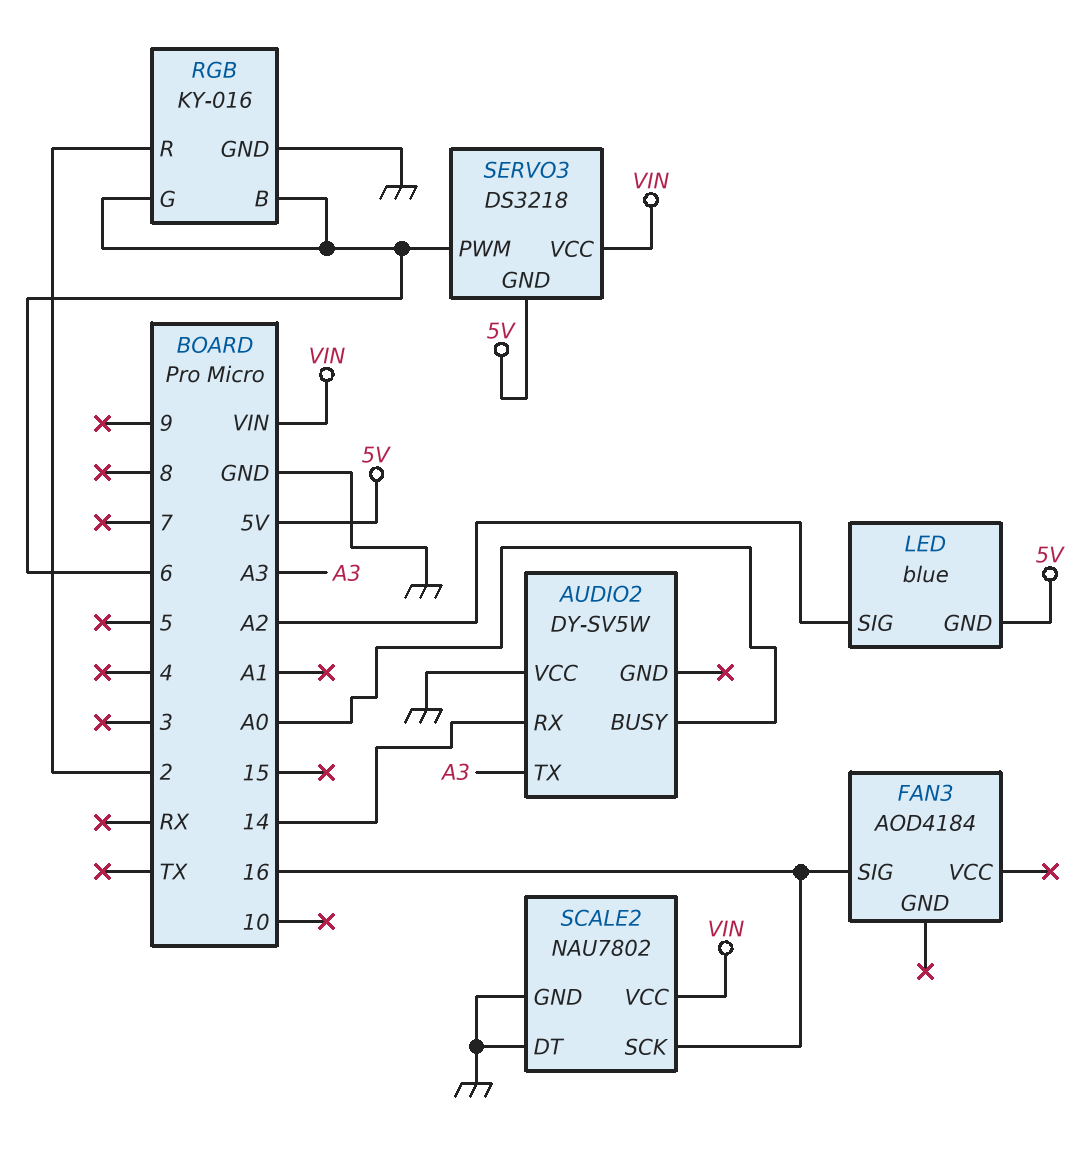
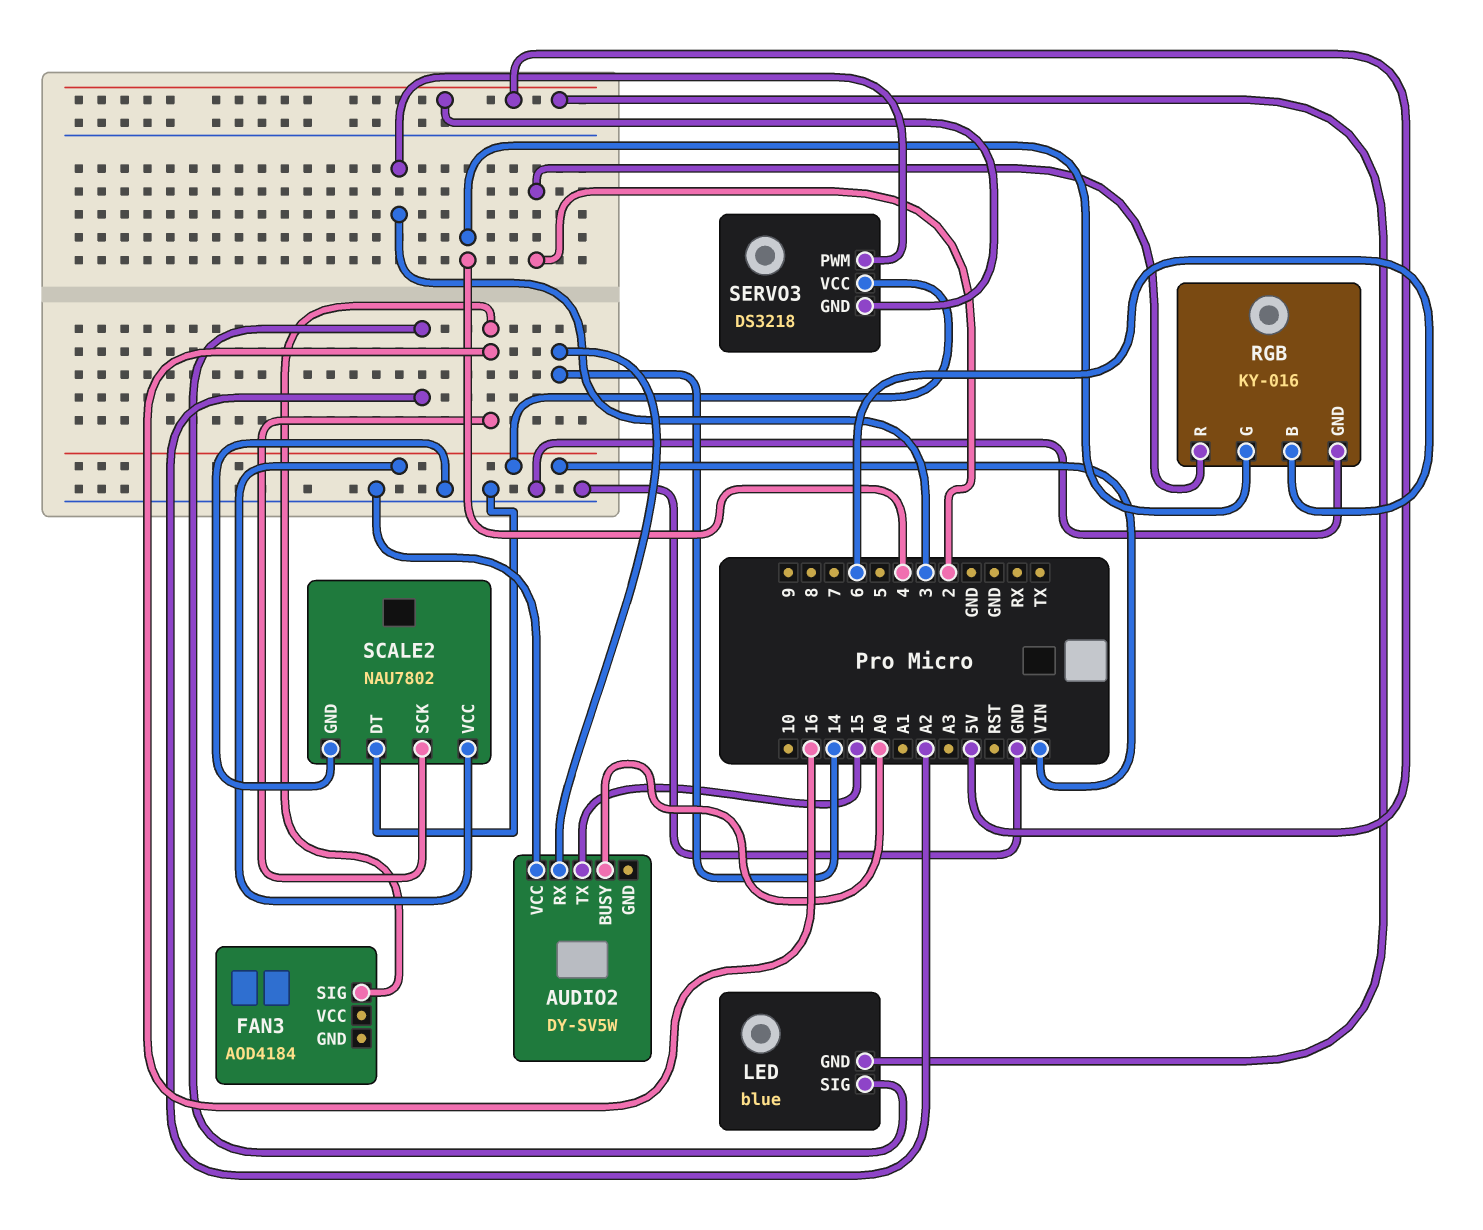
AUDIO2 pin TX: A3 -> 15
RGB pin G: 6 -> 4
SERVO3 pin PWM: 6 -> 3

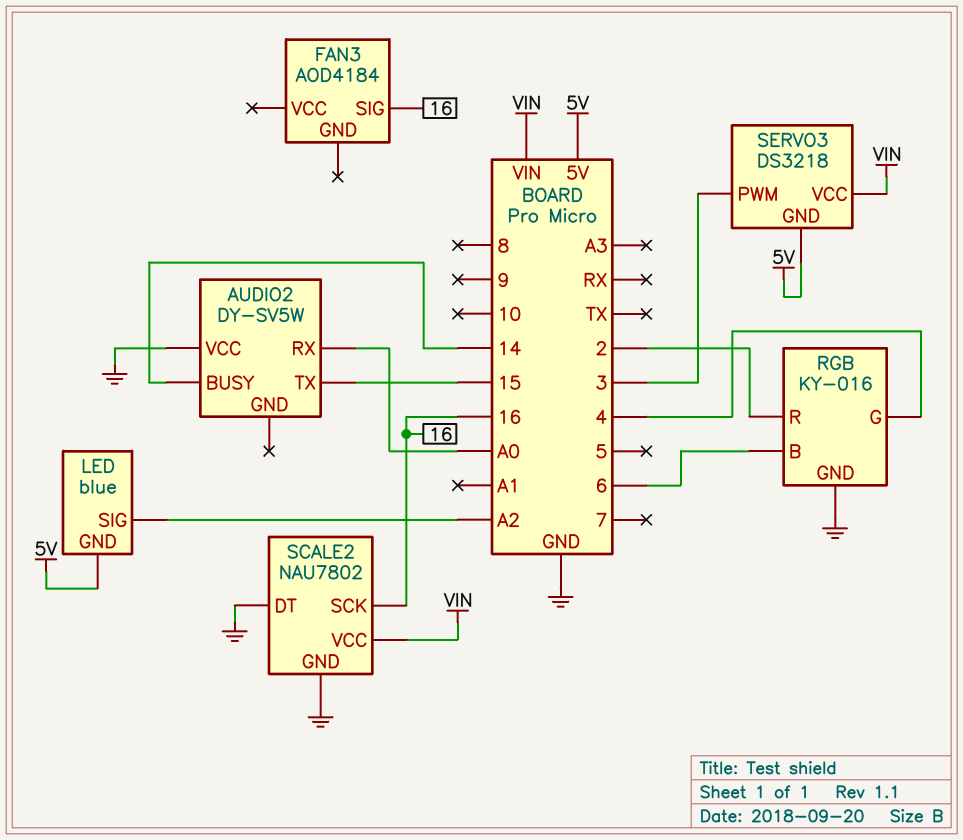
AUDIO2 pin BUSY: A0 -> 14
AUDIO2 pin RX: 14 -> A0

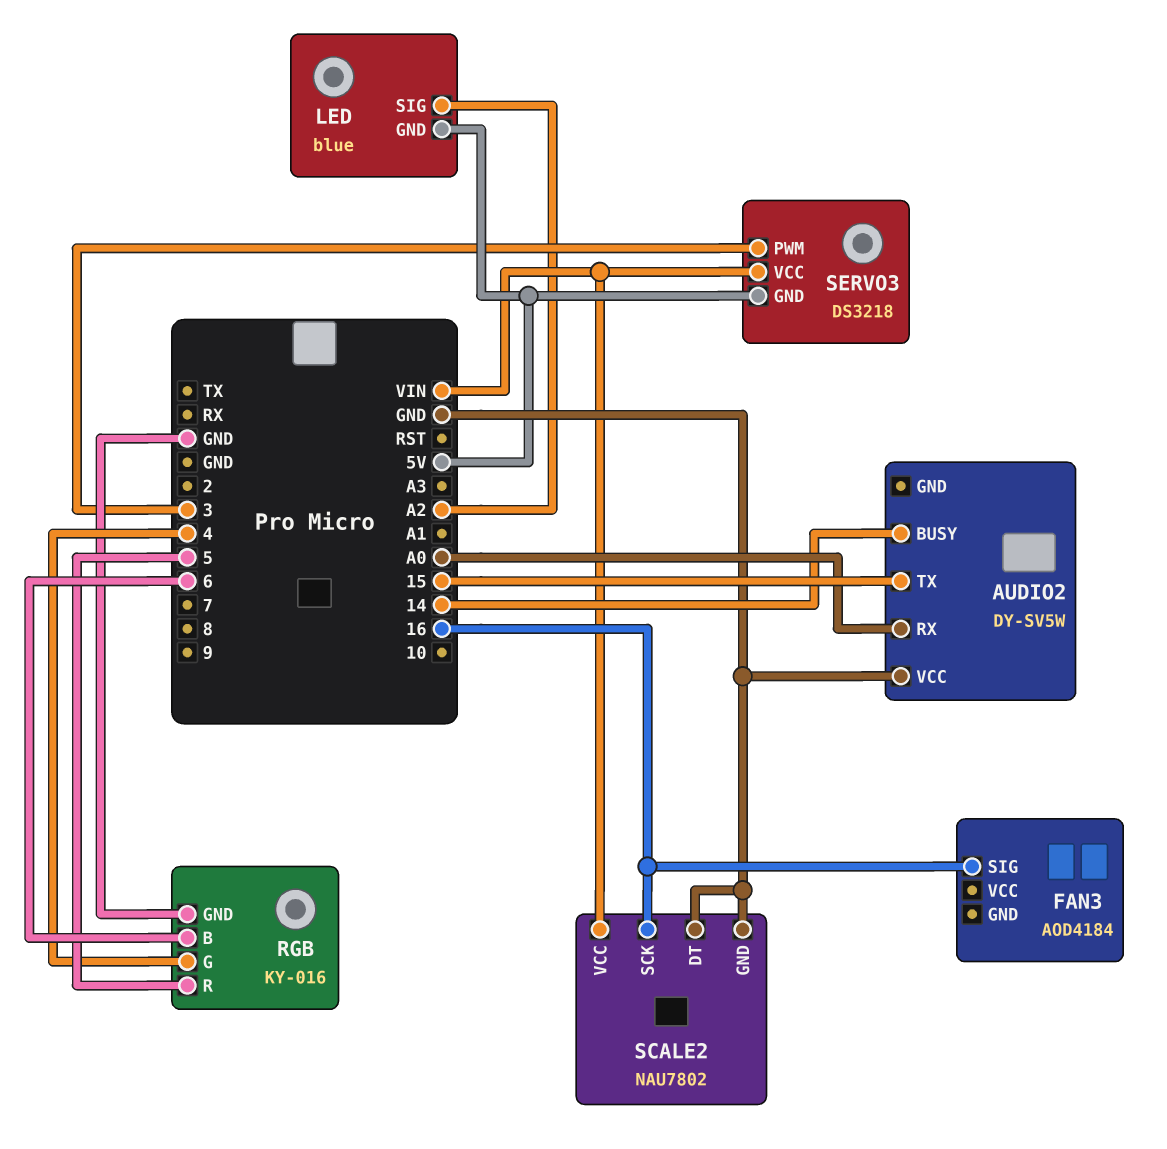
RGB pin R: 2 -> 5

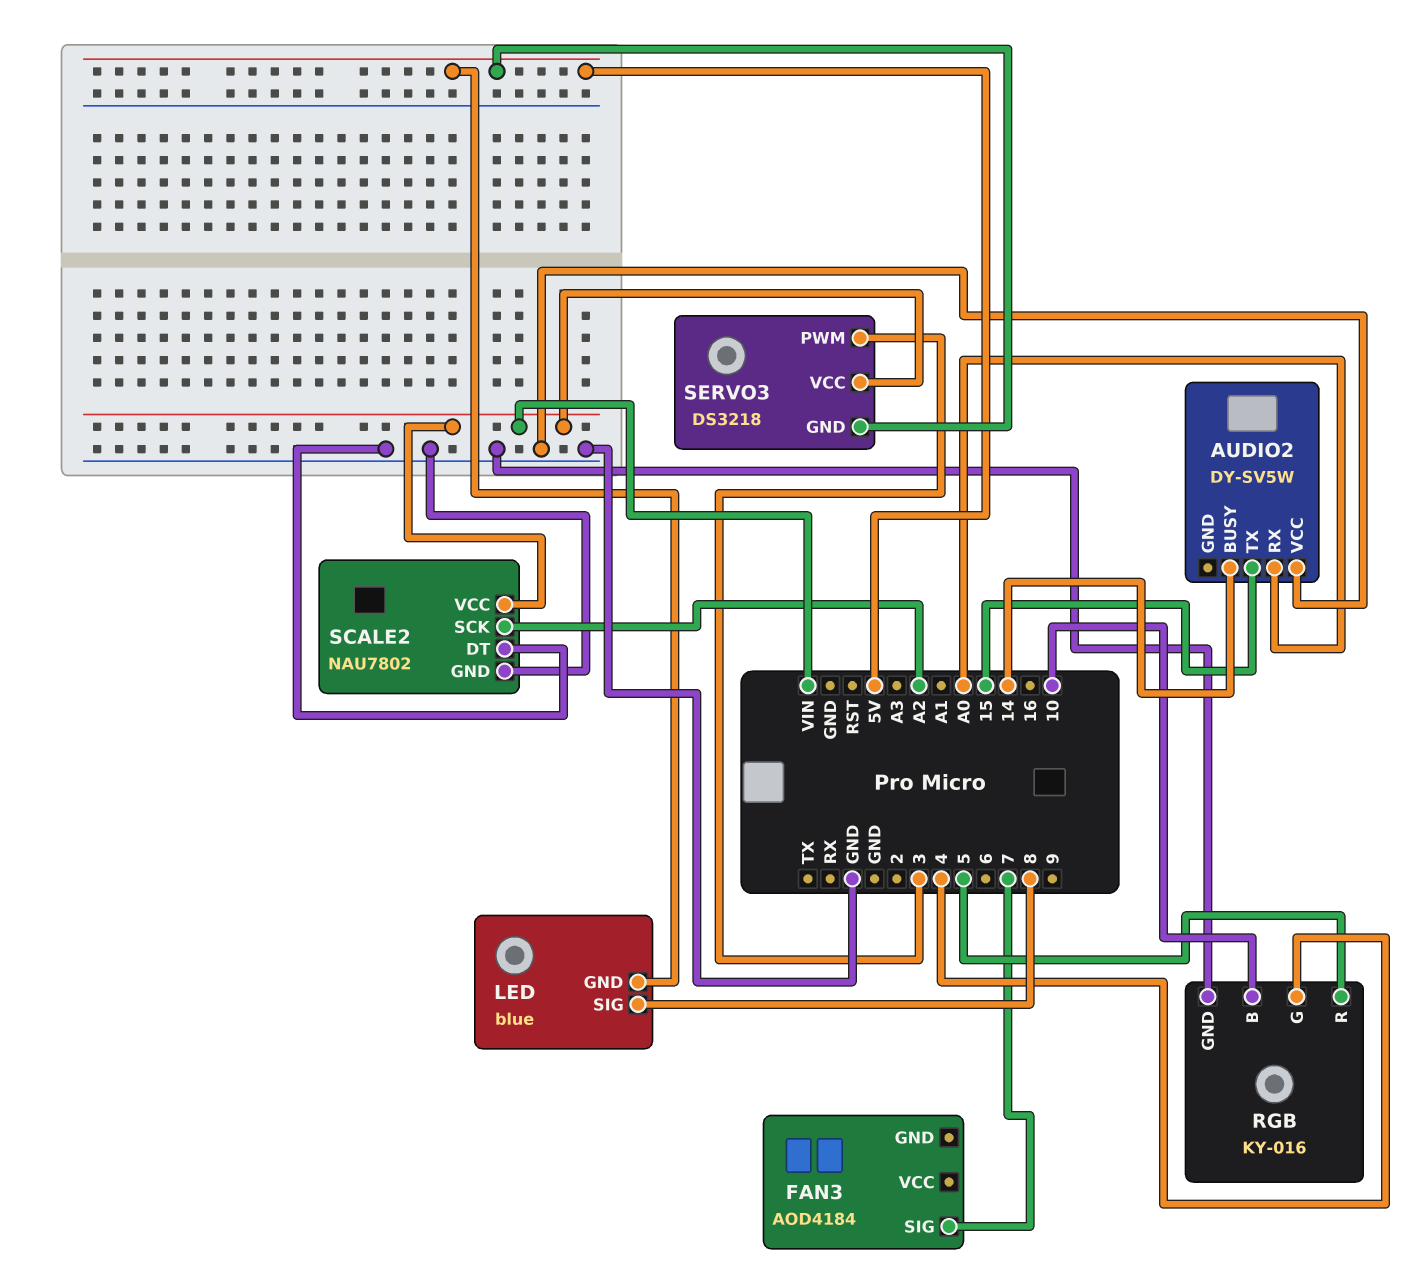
FAN3 pin SIG: 16 -> 7
LED pin SIG: A2 -> 8
RGB pin B: 6 -> 10
SCALE2 pin SCK: 16 -> A2

